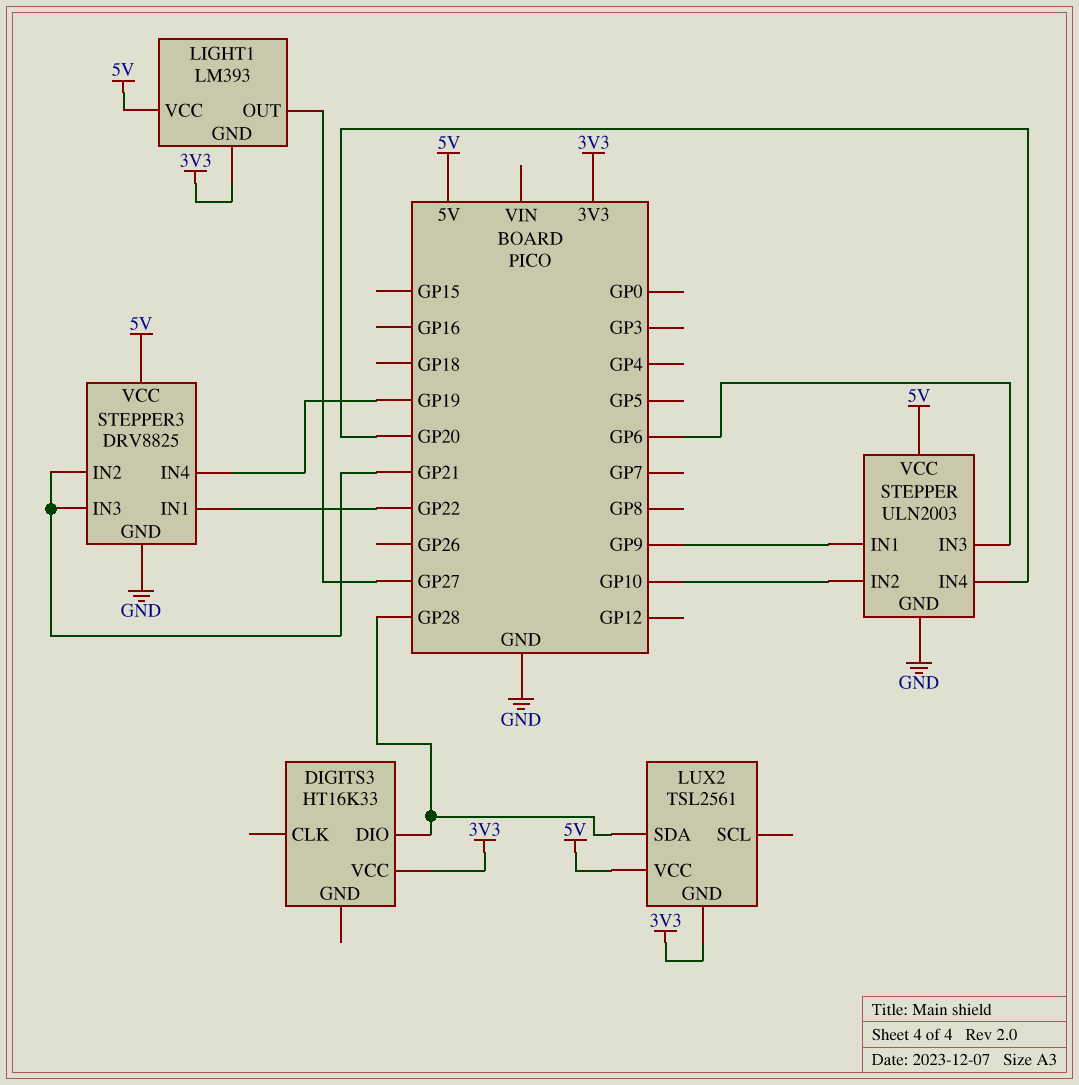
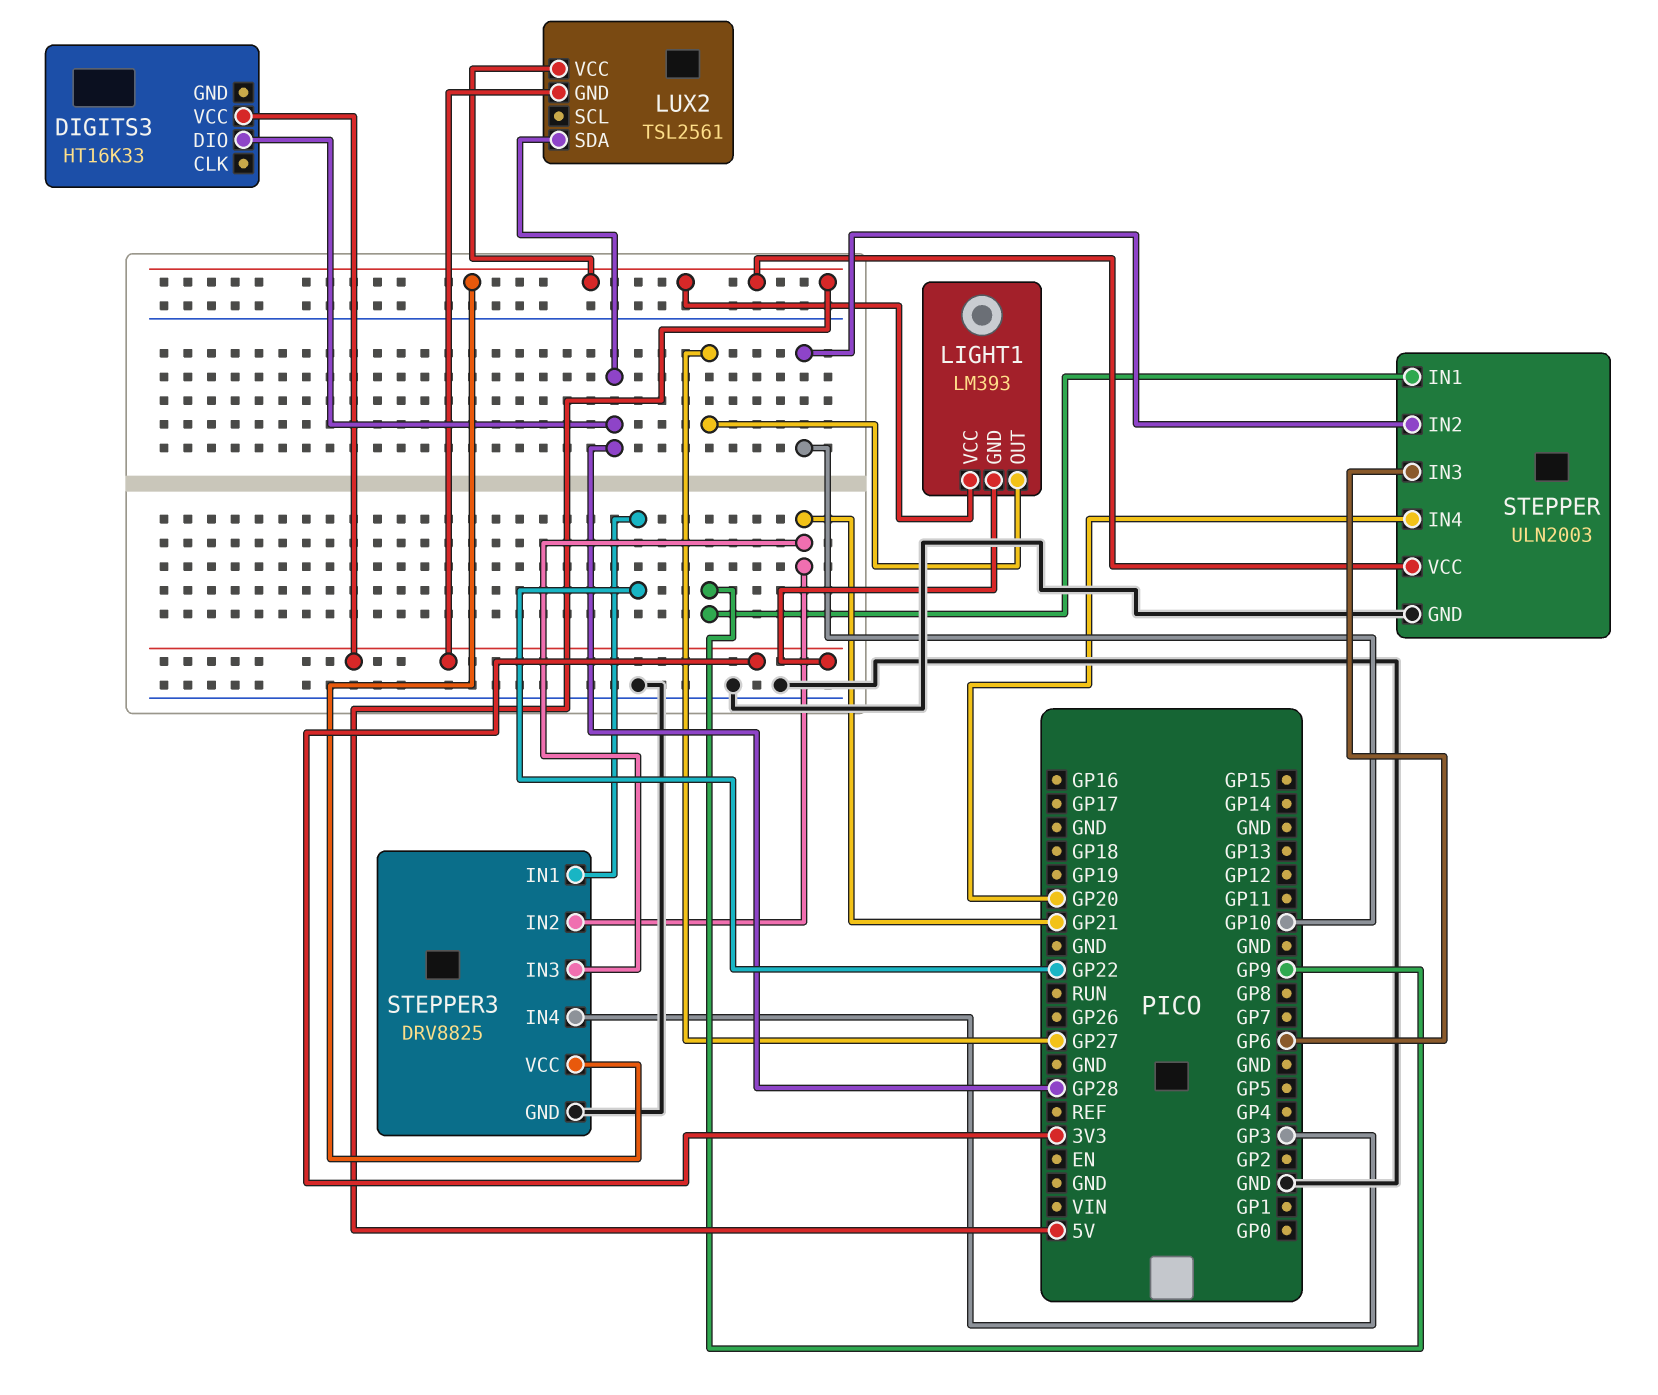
STEPPER3 pin IN4: GP19 -> GP3

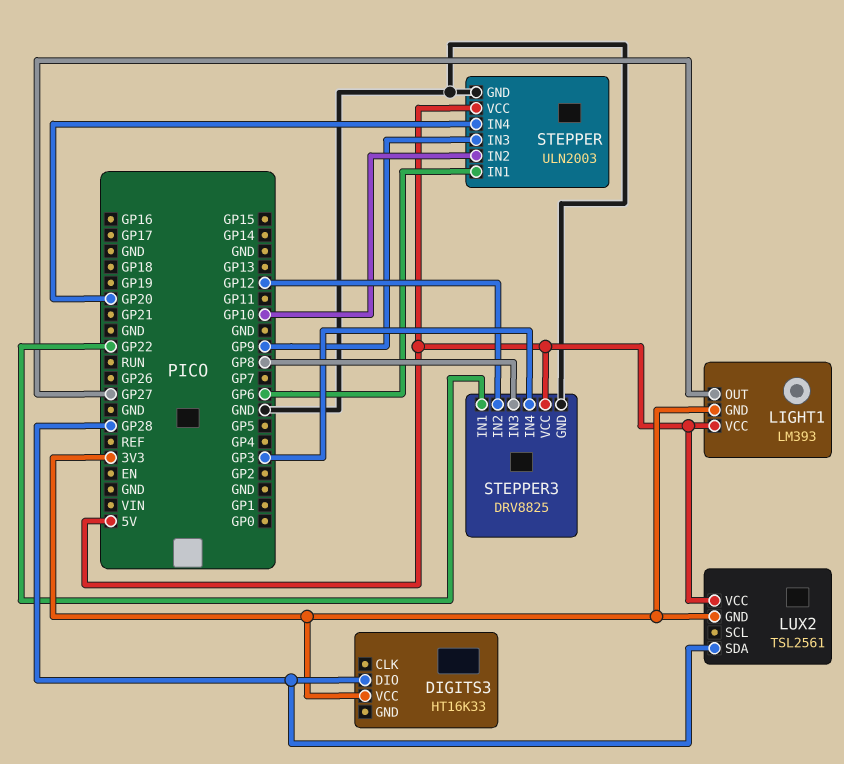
STEPPER pin IN1: GP9 -> GP6
STEPPER pin IN3: GP6 -> GP9
STEPPER3 pin IN2: GP21 -> GP12
STEPPER3 pin IN3: GP21 -> GP8

